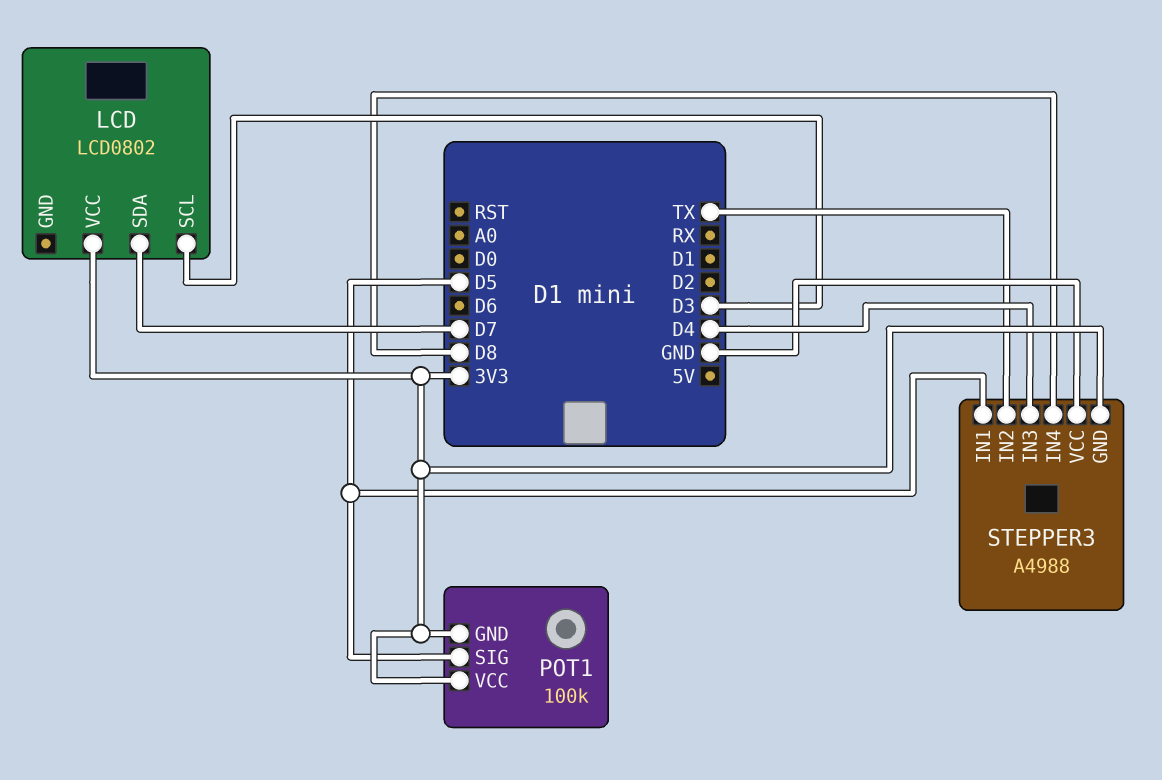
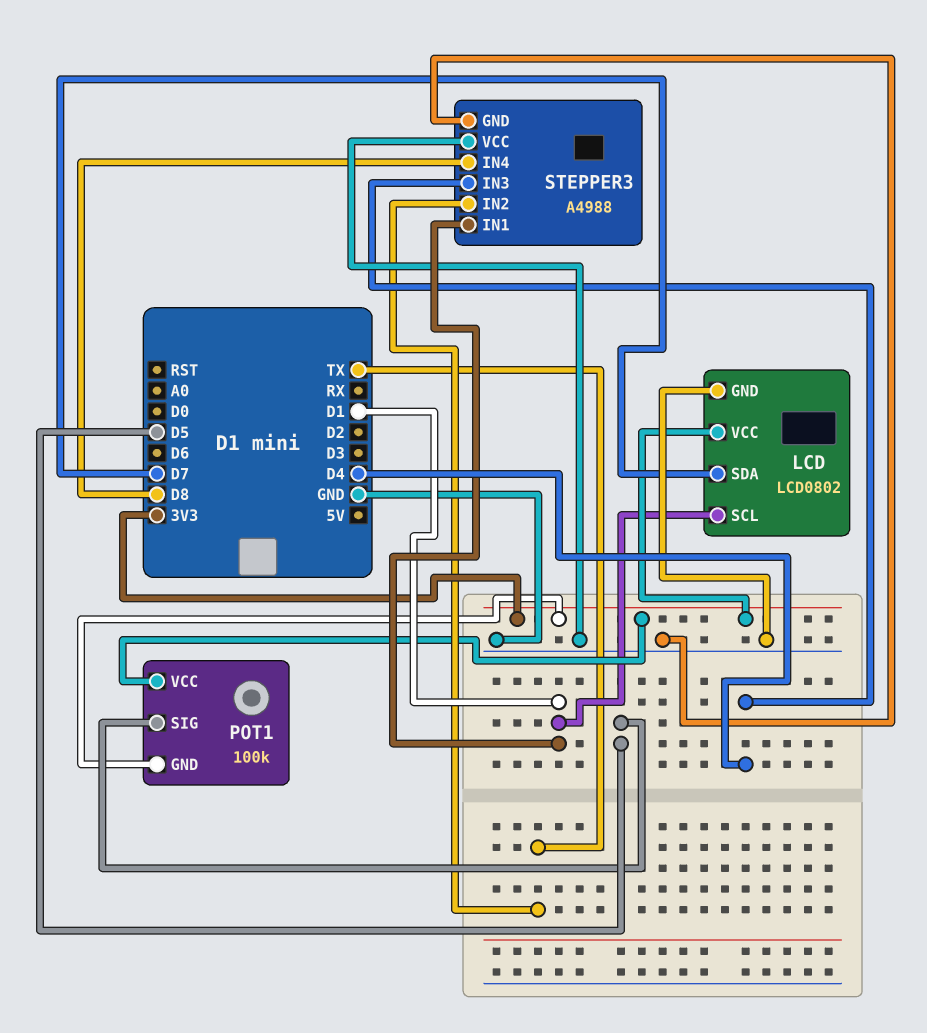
LCD pin GND: none -> GND
LCD pin SCL: D3 -> D1
STEPPER3 pin GND: 3V3 -> GND
STEPPER3 pin IN1: D5 -> D1

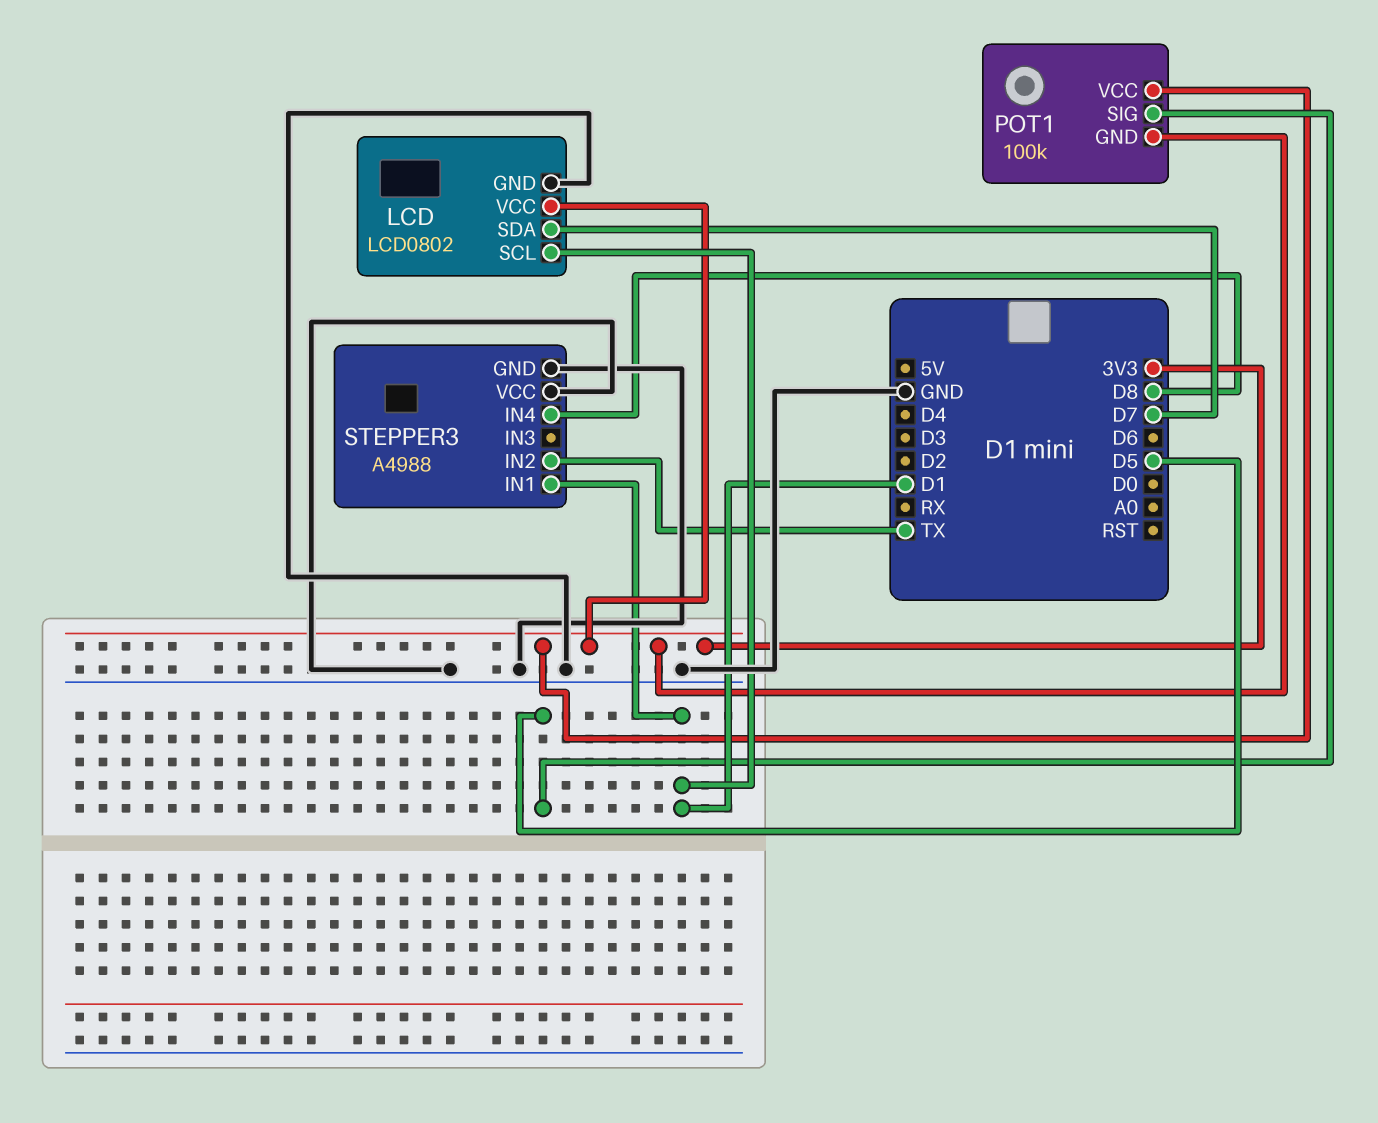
STEPPER3 pin IN3: D4 -> none

